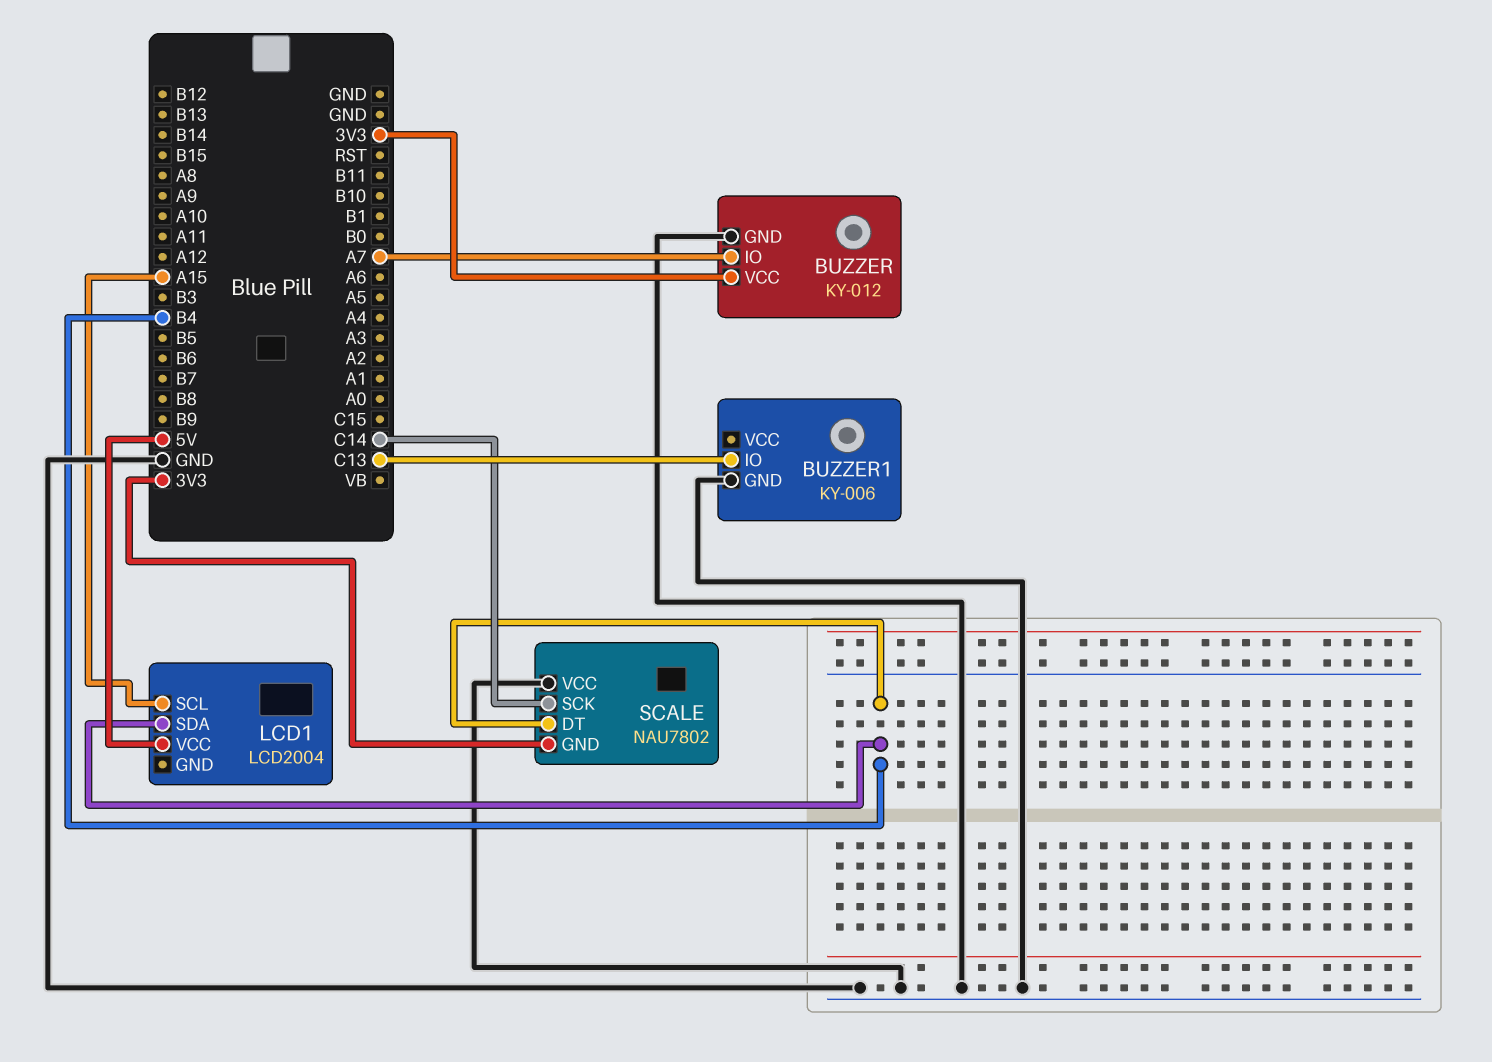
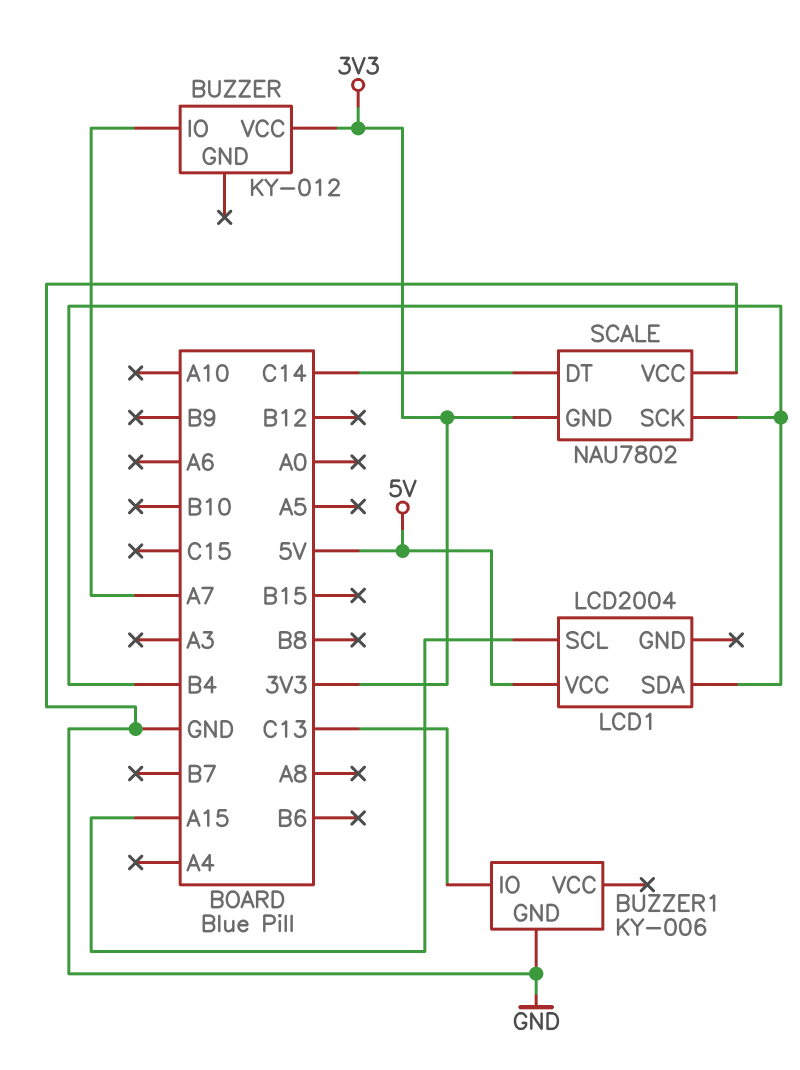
BUZZER pin GND: GND -> none
SCALE pin DT: B4 -> C14
SCALE pin SCK: C14 -> B4

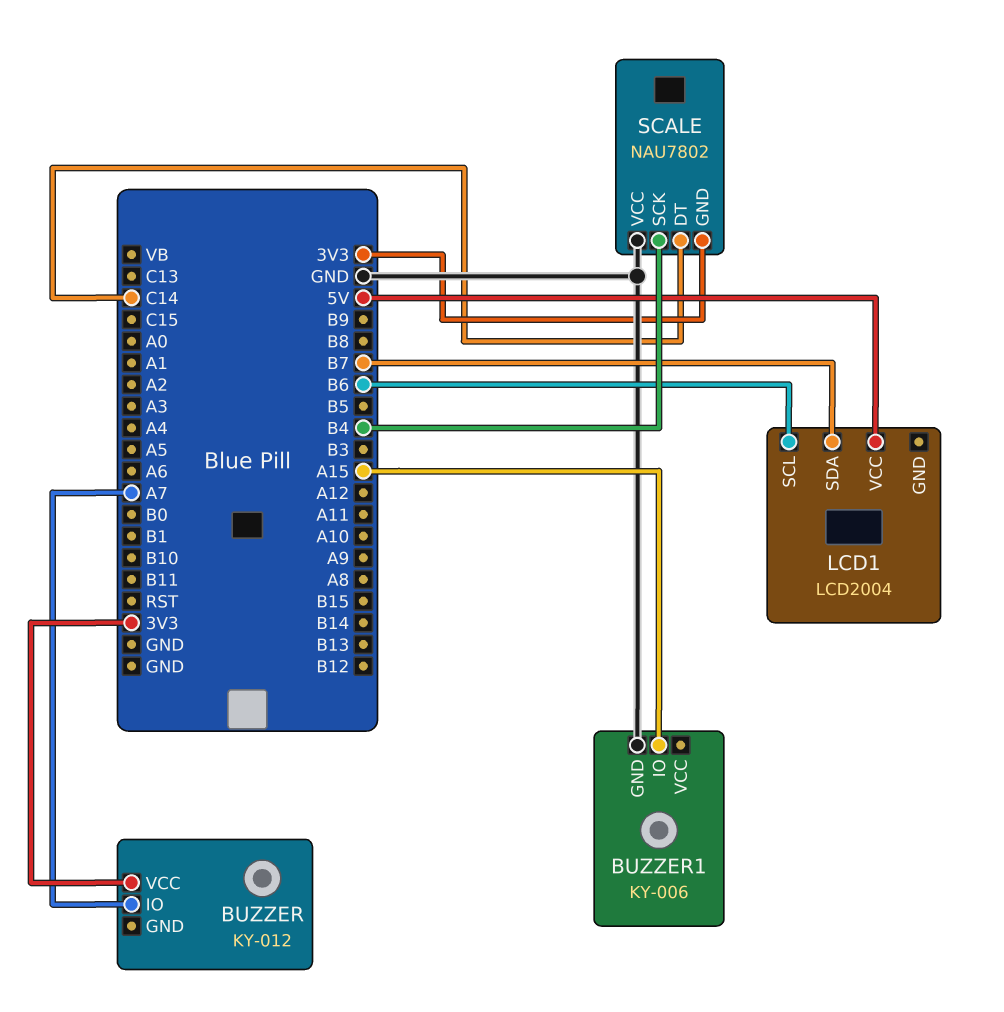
BUZZER1 pin IO: C13 -> A15
LCD1 pin SCL: A15 -> B6
LCD1 pin SDA: B4 -> B7

